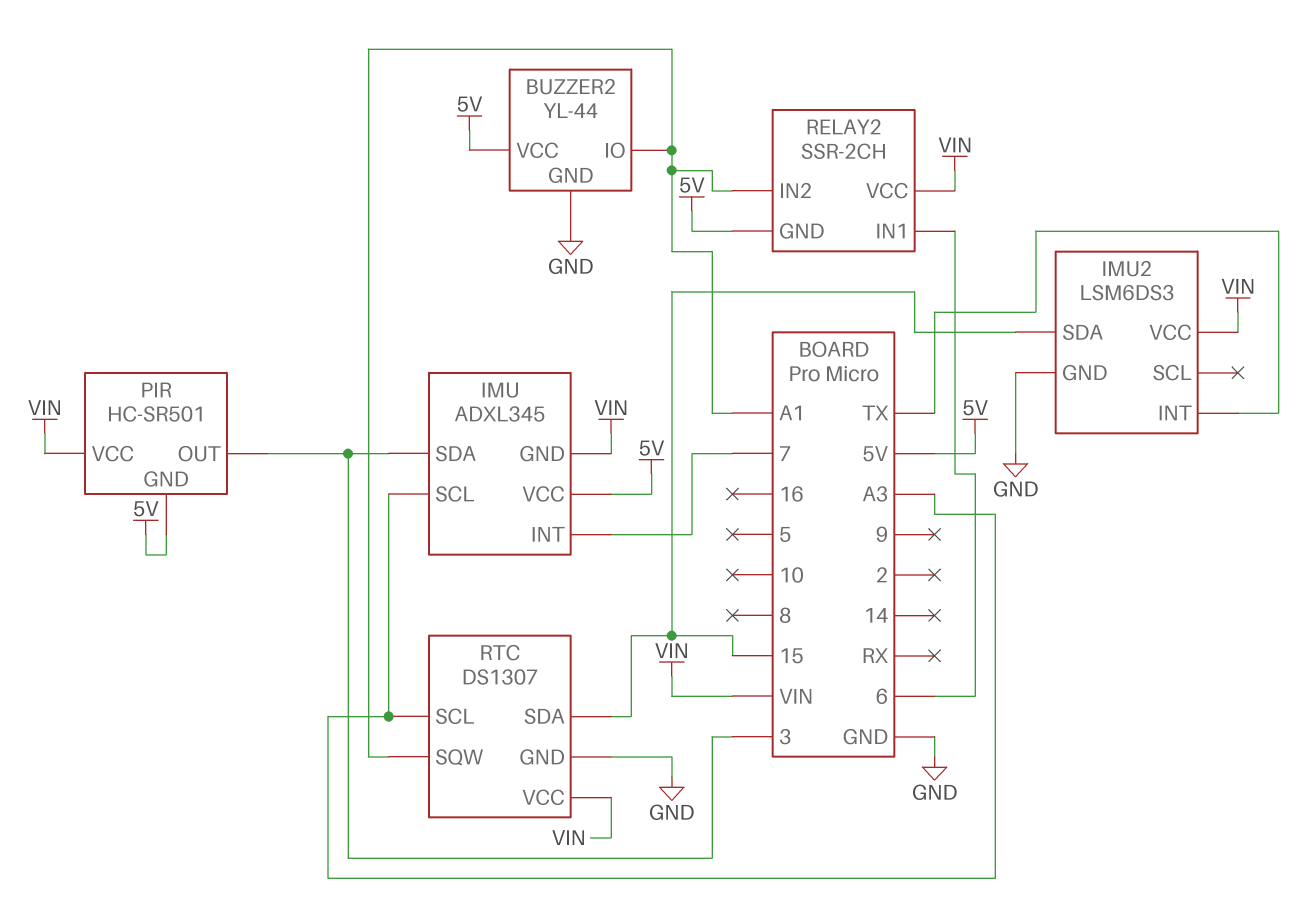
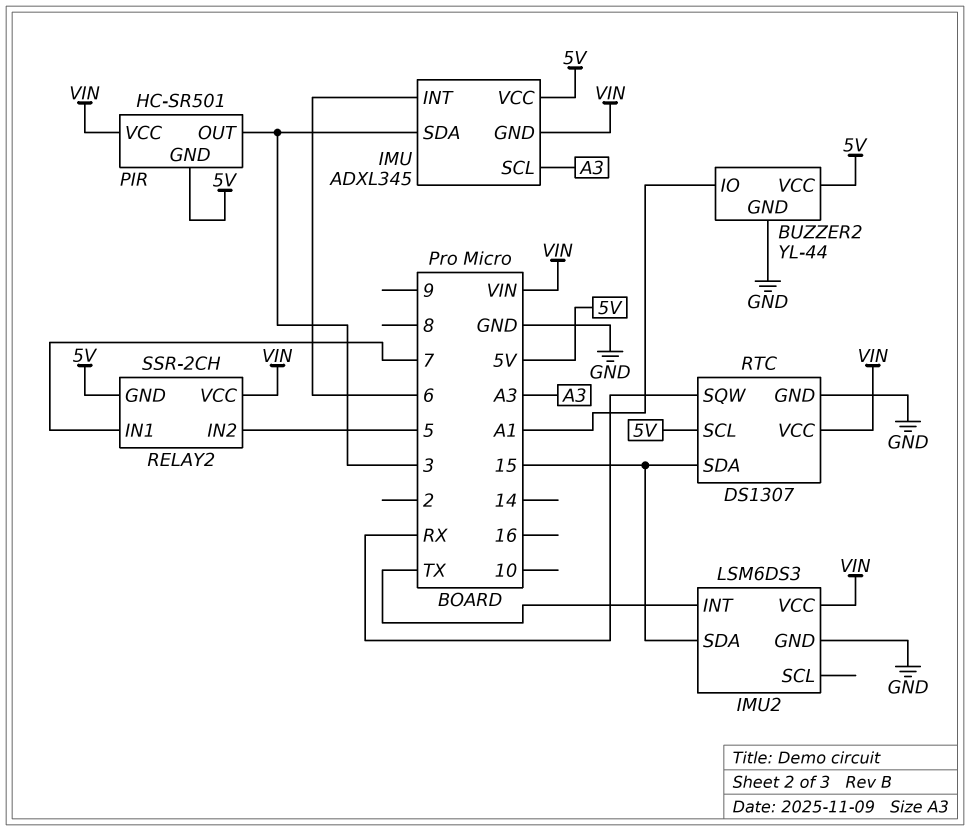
IMU pin INT: 7 -> 6
RELAY2 pin IN1: 6 -> 7
RELAY2 pin IN2: A1 -> 5
RTC pin SCL: A3 -> 5V
RTC pin SQW: A1 -> RX

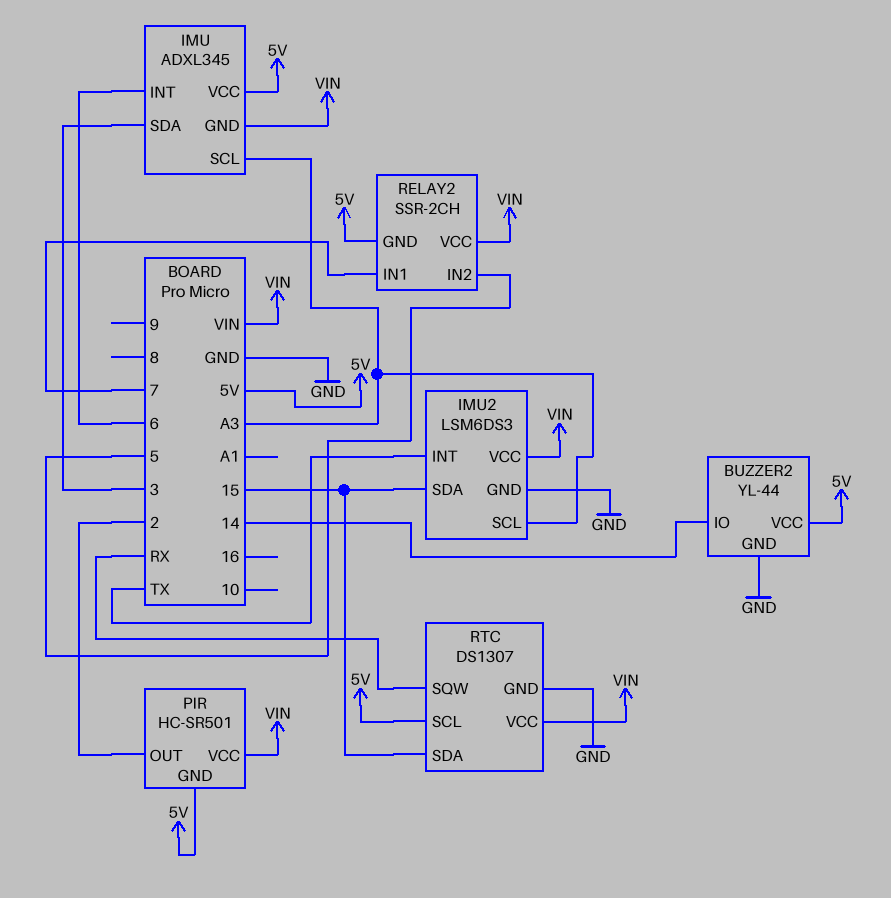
BUZZER2 pin IO: A1 -> 14
IMU2 pin SCL: none -> A3
PIR pin OUT: 3 -> 2

